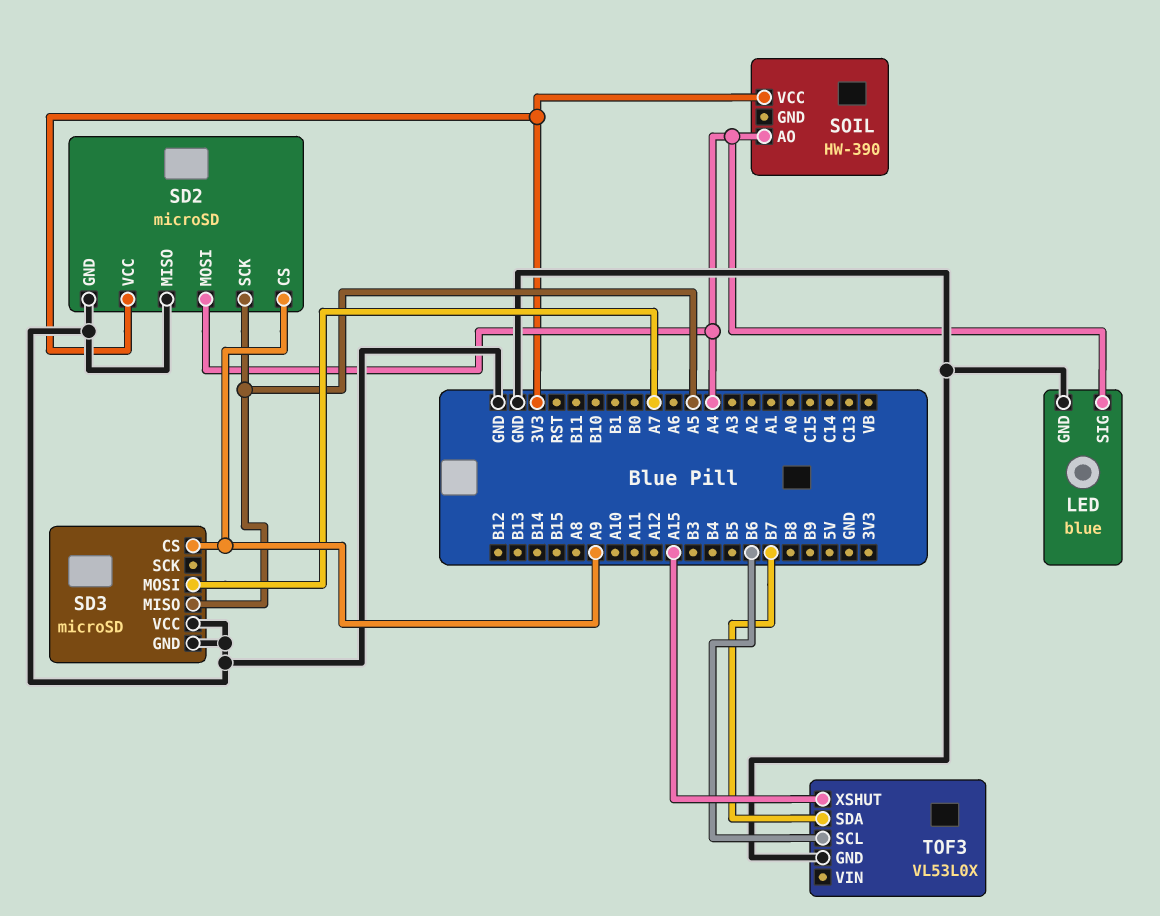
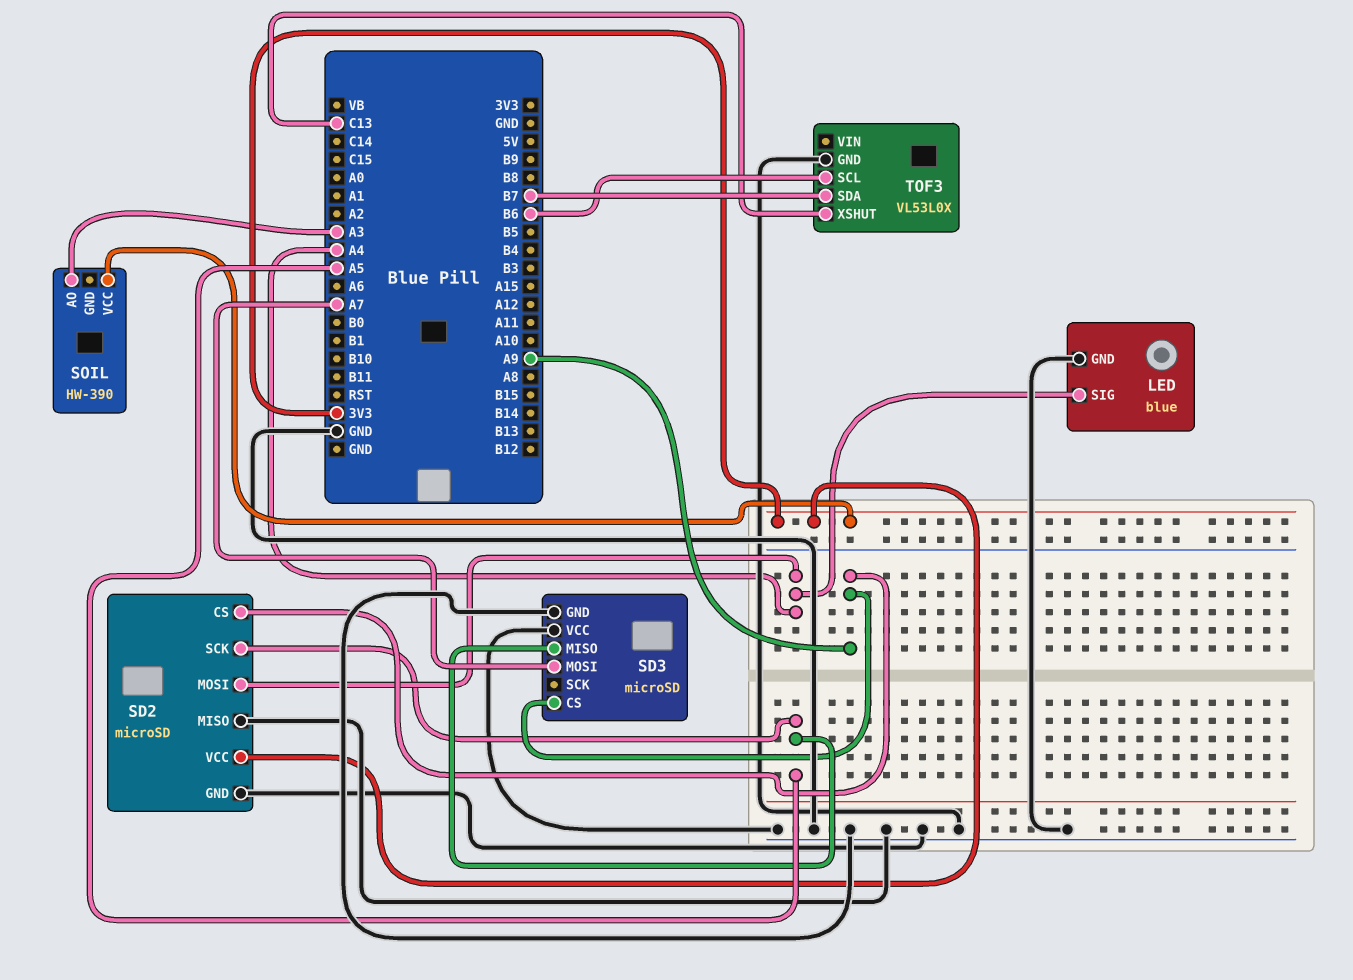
SOIL pin AO: A4 -> A3
TOF3 pin XSHUT: A15 -> C13

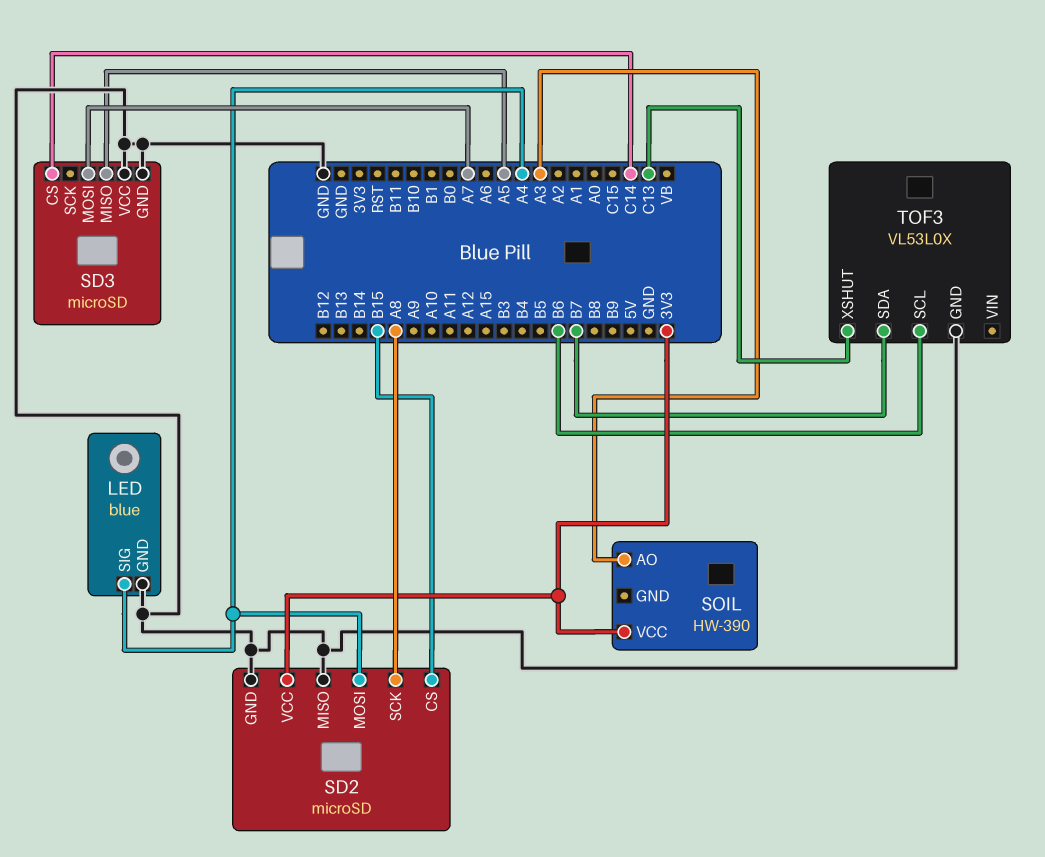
SD2 pin CS: A9 -> B15
SD2 pin SCK: A5 -> A8
SD3 pin CS: A9 -> C14

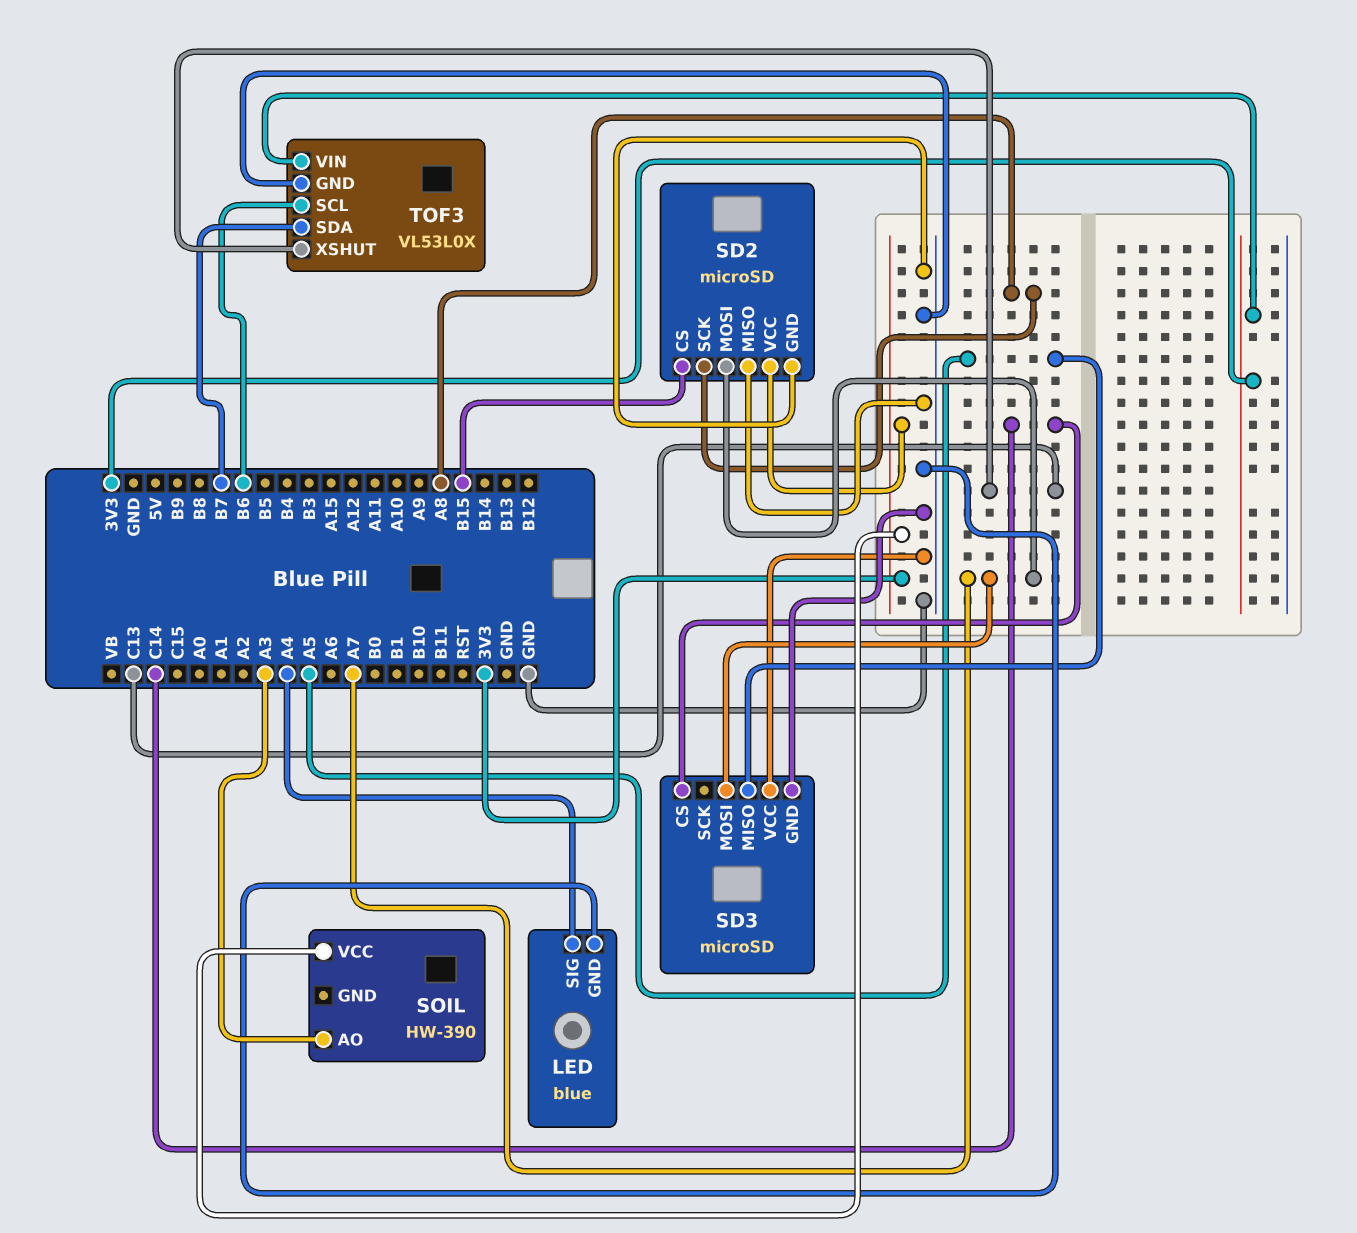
SD2 pin MOSI: A4 -> A7
TOF3 pin VIN: none -> 3V3

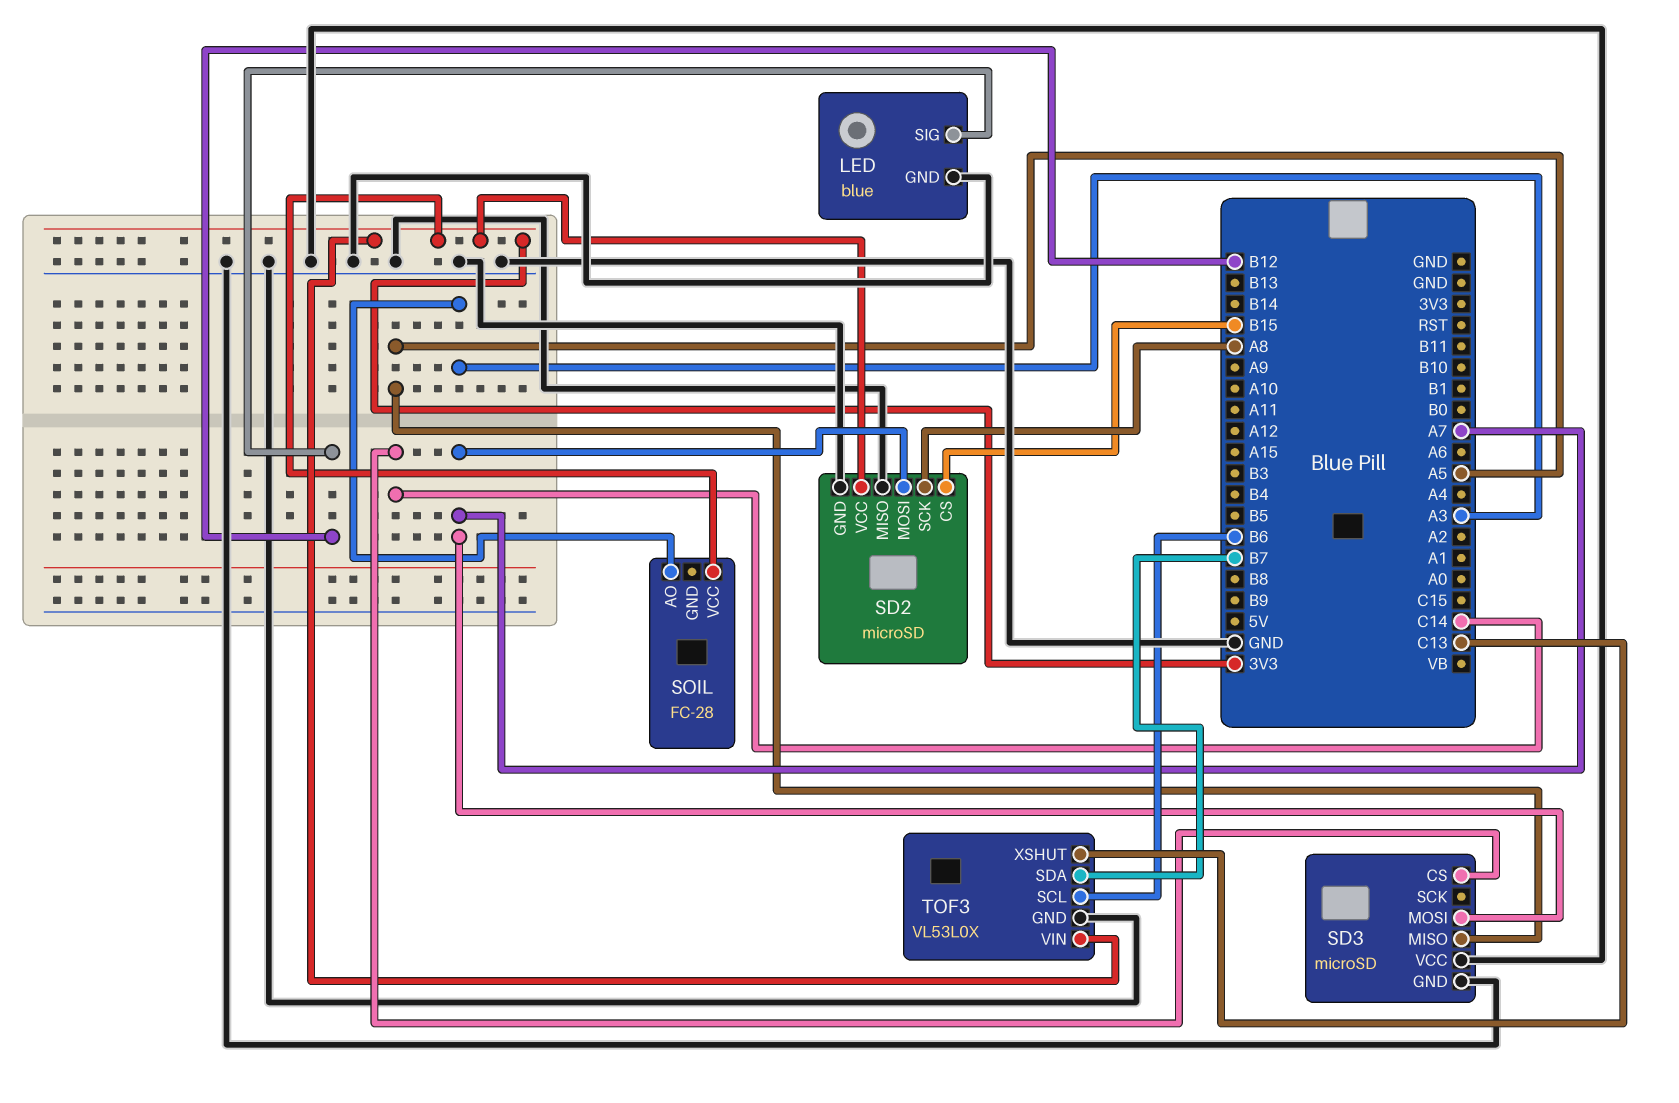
LED pin SIG: A4 -> B12
SOIL: HW-390 -> FC-28

